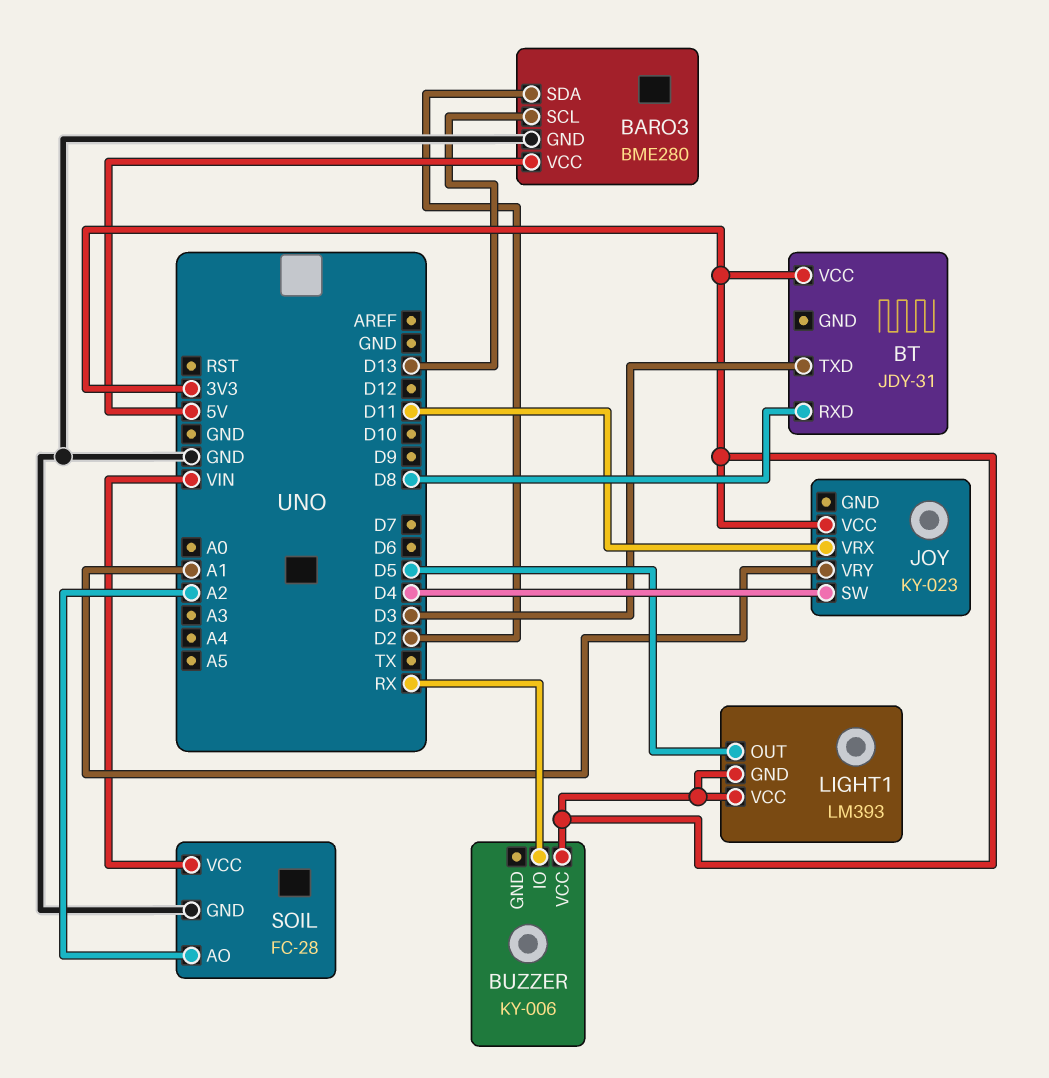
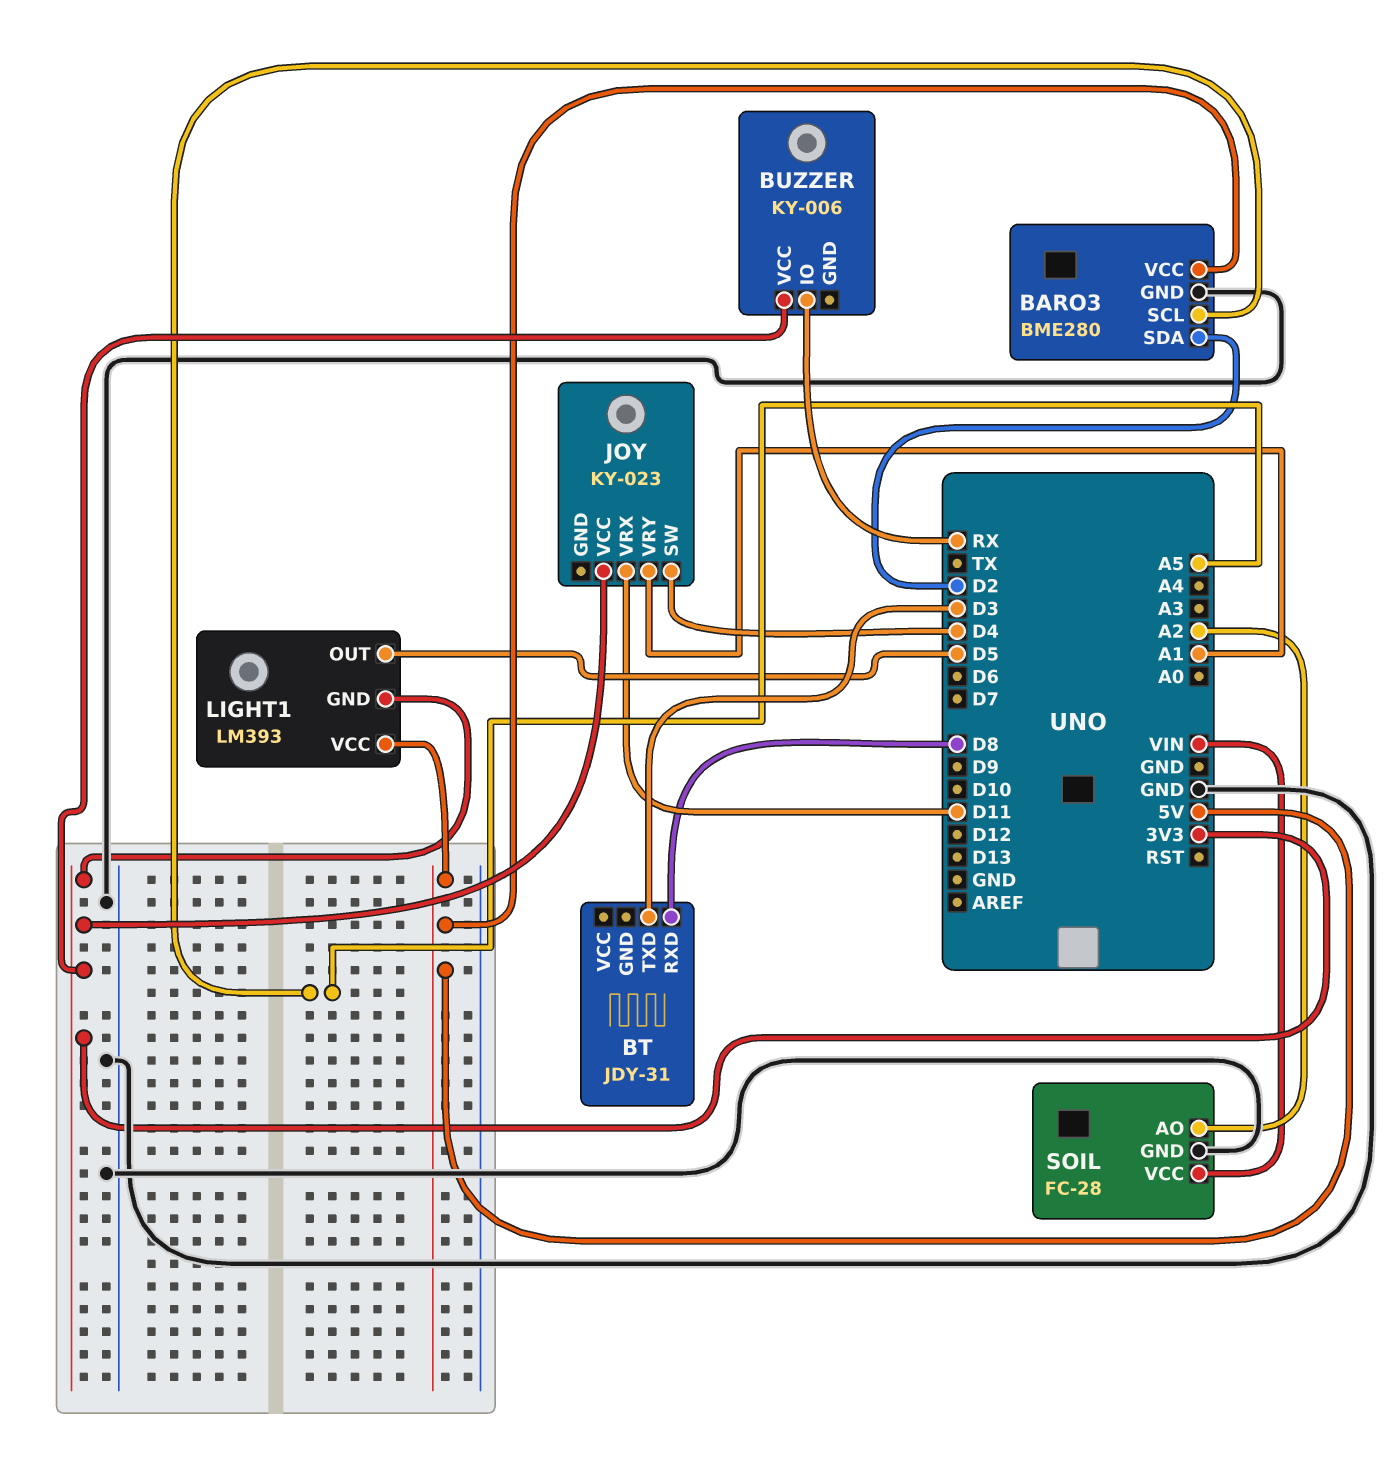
BARO3 pin SCL: D13 -> A5
BT pin VCC: 3V3 -> none
LIGHT1 pin VCC: 3V3 -> 5V

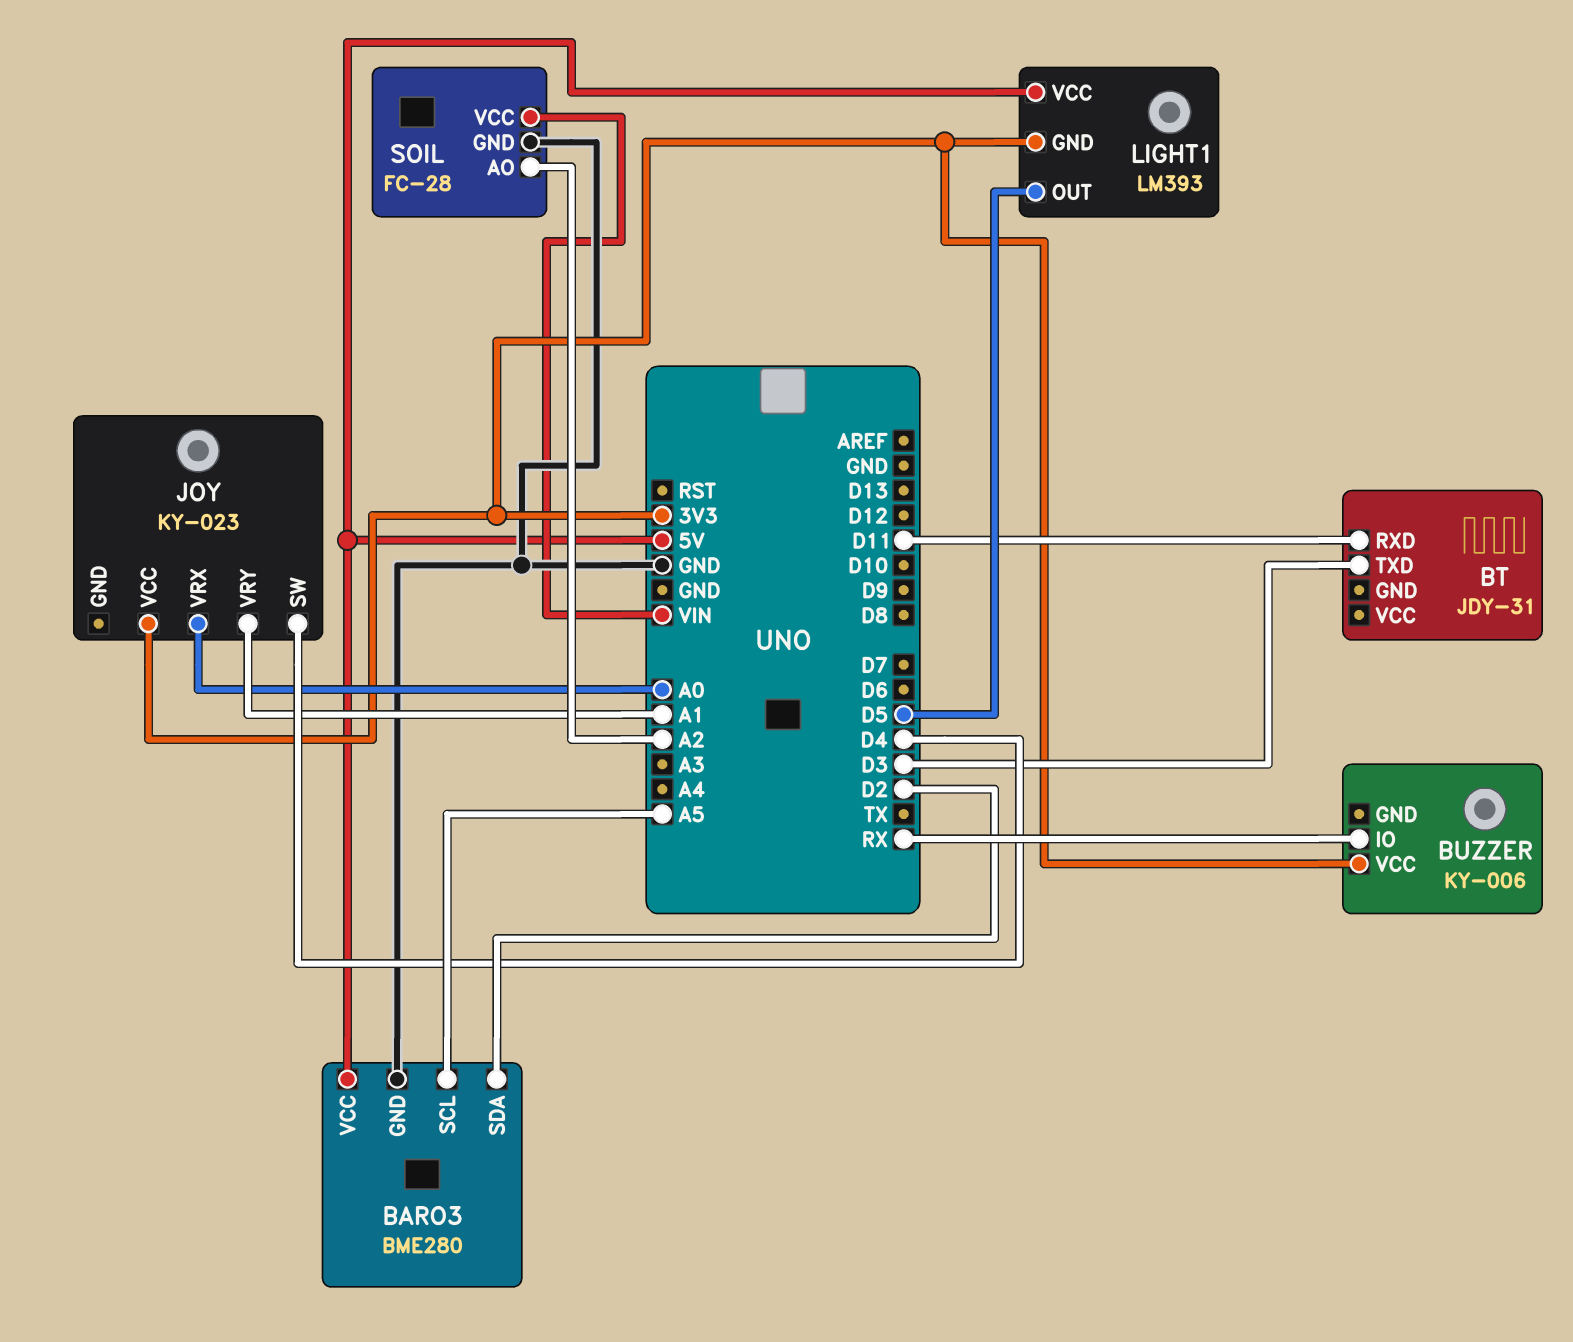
BT pin RXD: D8 -> D11
JOY pin VRX: D11 -> A0

